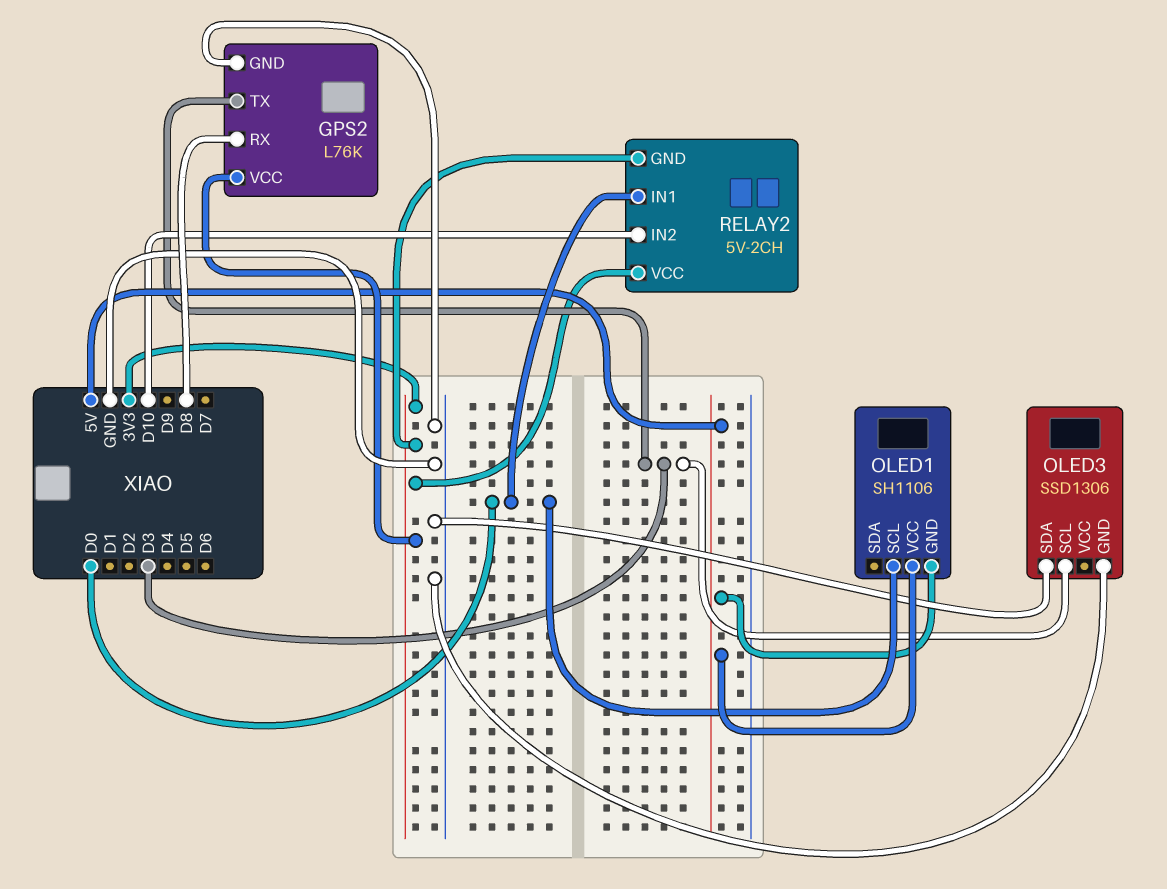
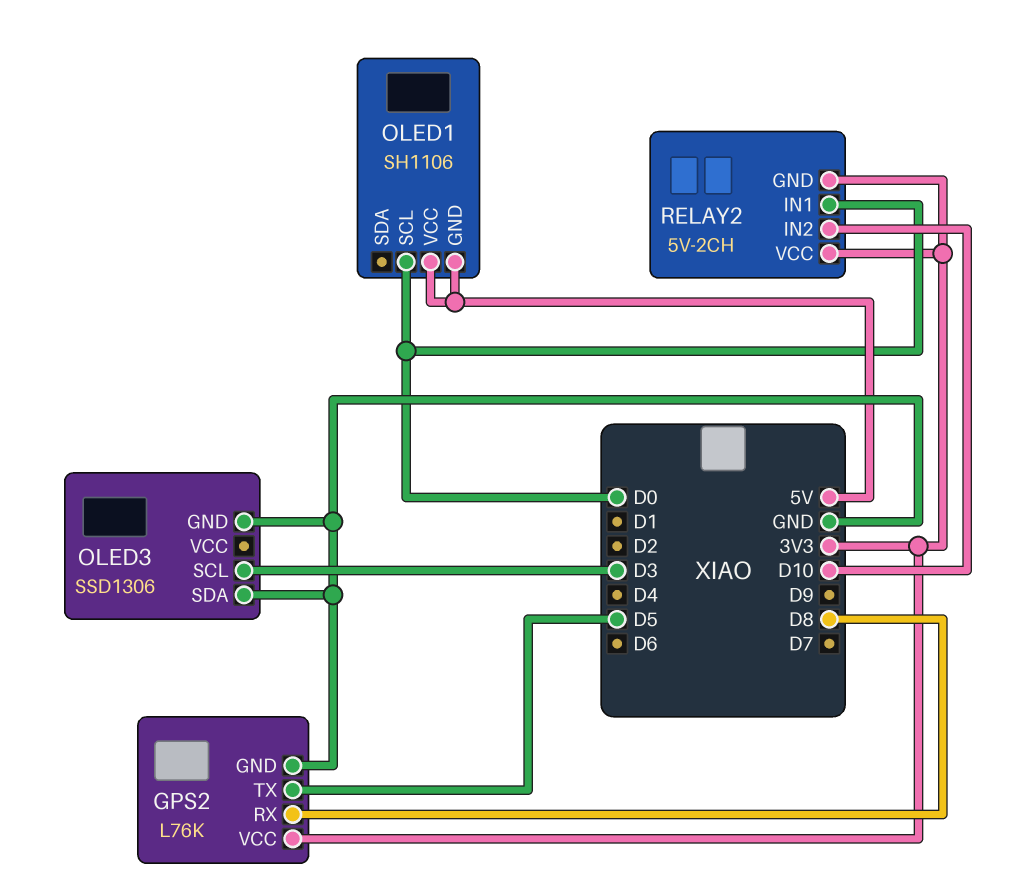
GPS2 pin TX: D3 -> D5

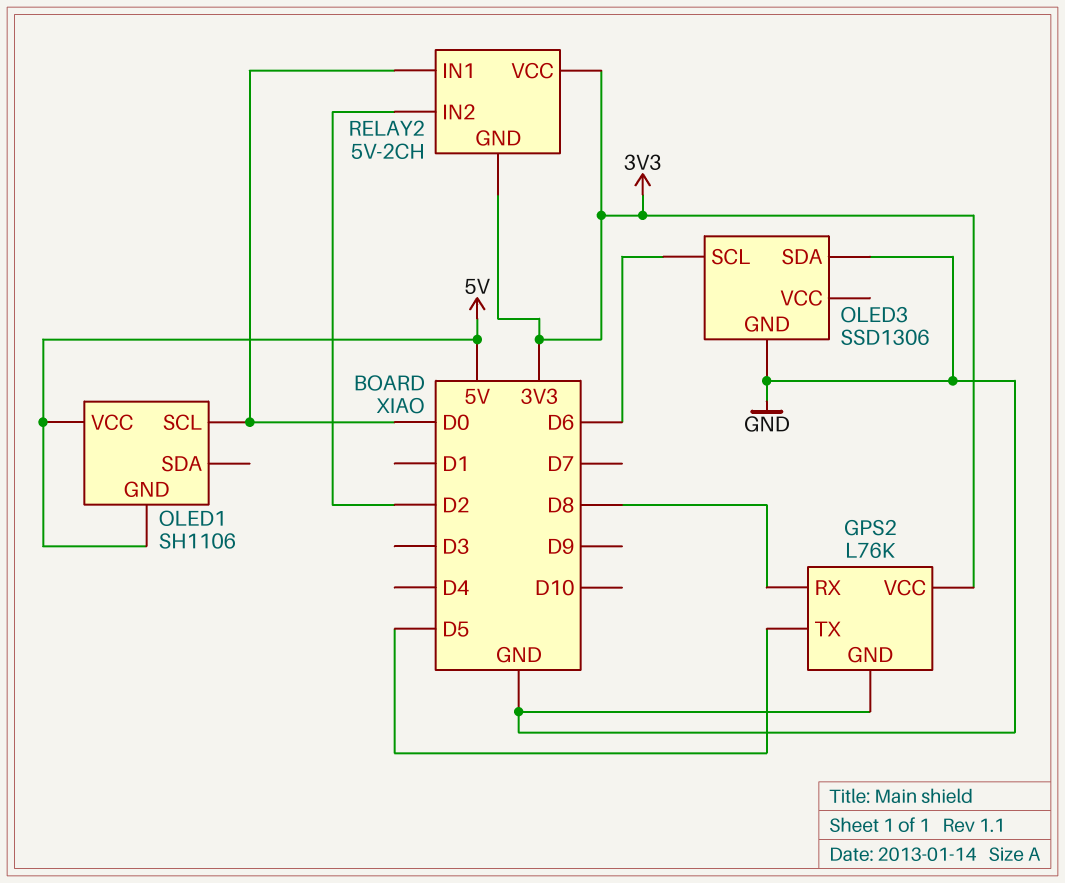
OLED3 pin SCL: D3 -> D6
RELAY2 pin IN2: D10 -> D2

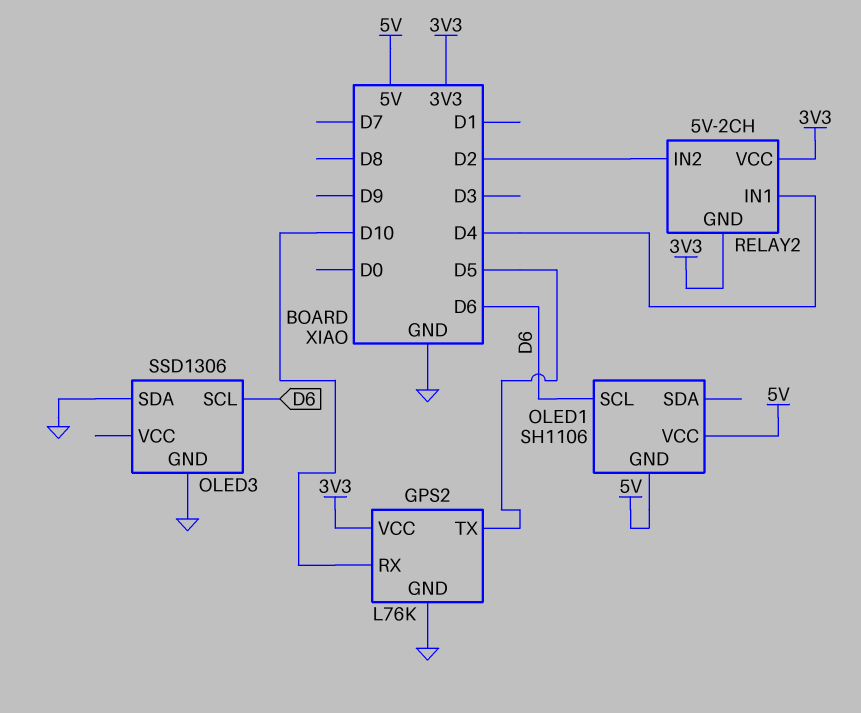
GPS2 pin RX: D8 -> D10
OLED1 pin SCL: D0 -> D6
RELAY2 pin IN1: D0 -> D4

